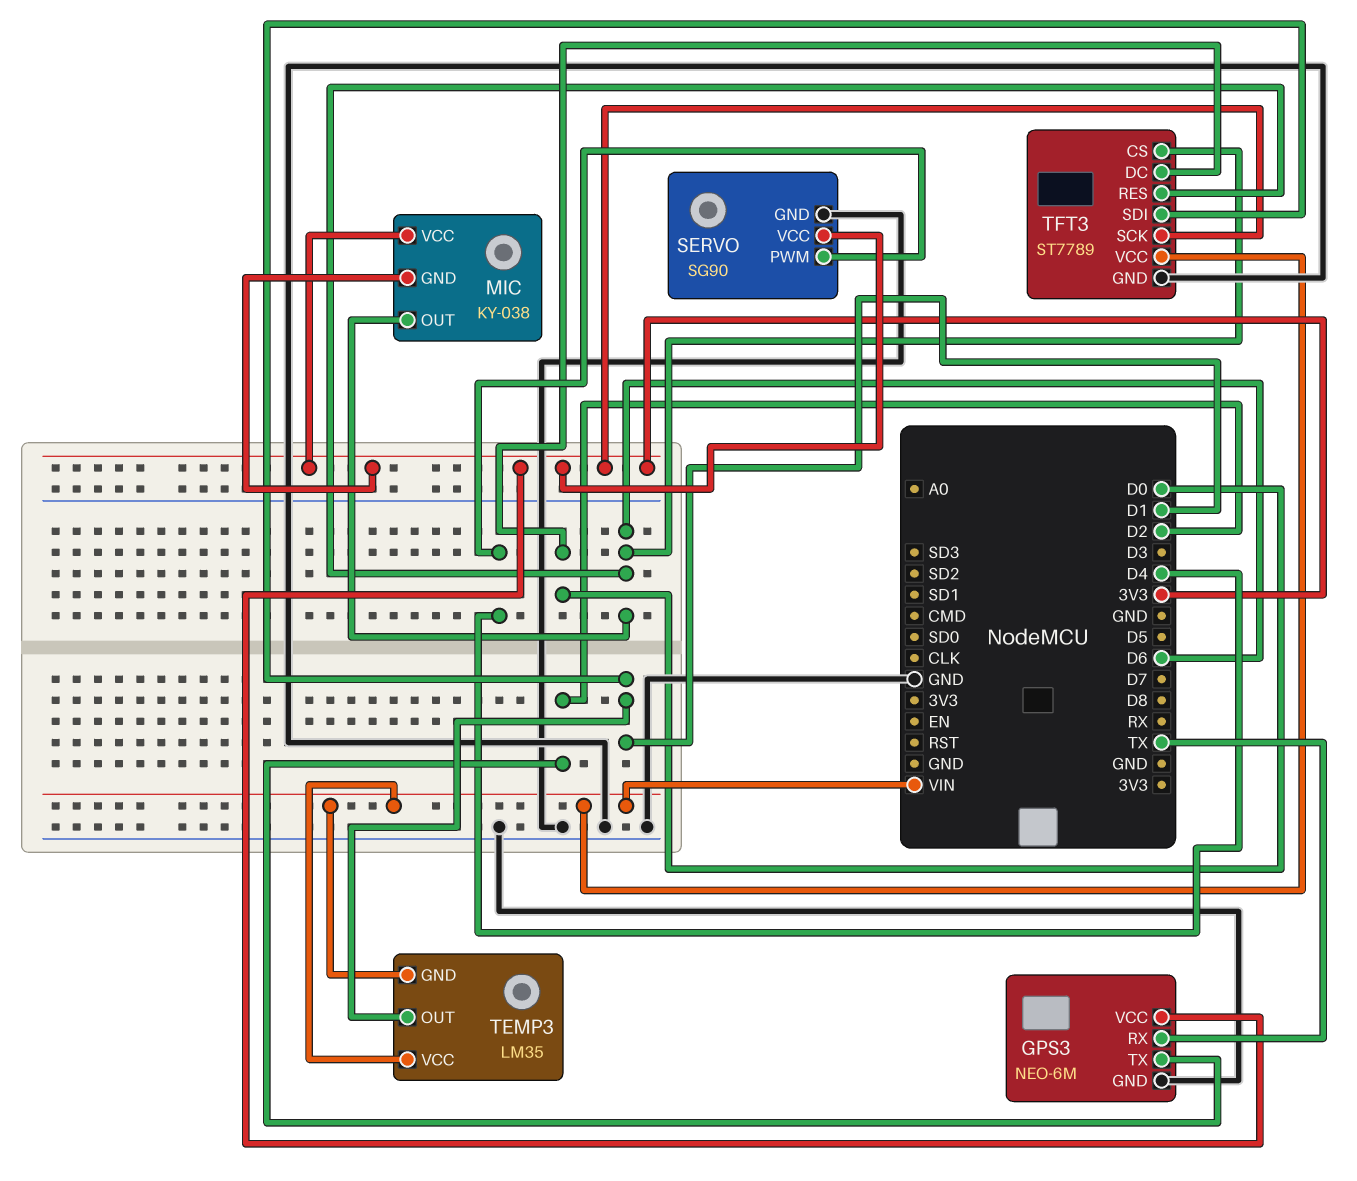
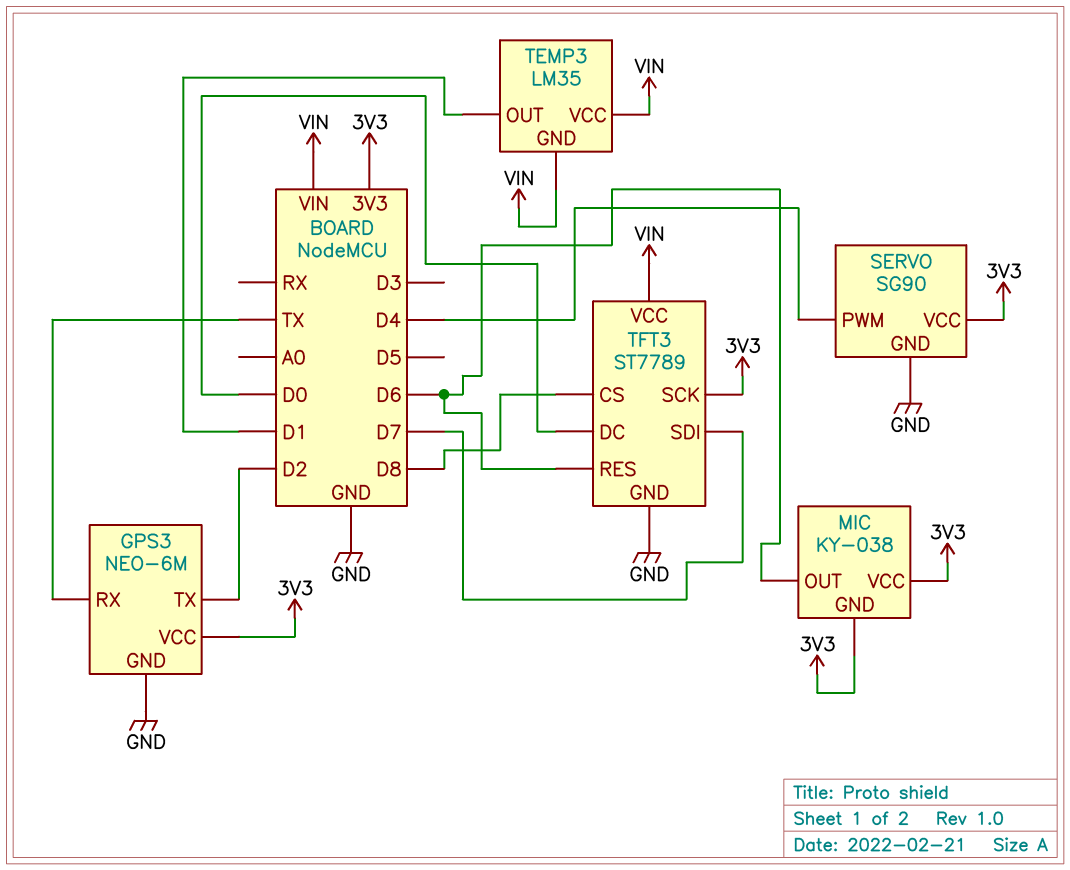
TFT3 pin CS: D6 -> D8
TFT3 pin SDI: D1 -> D7

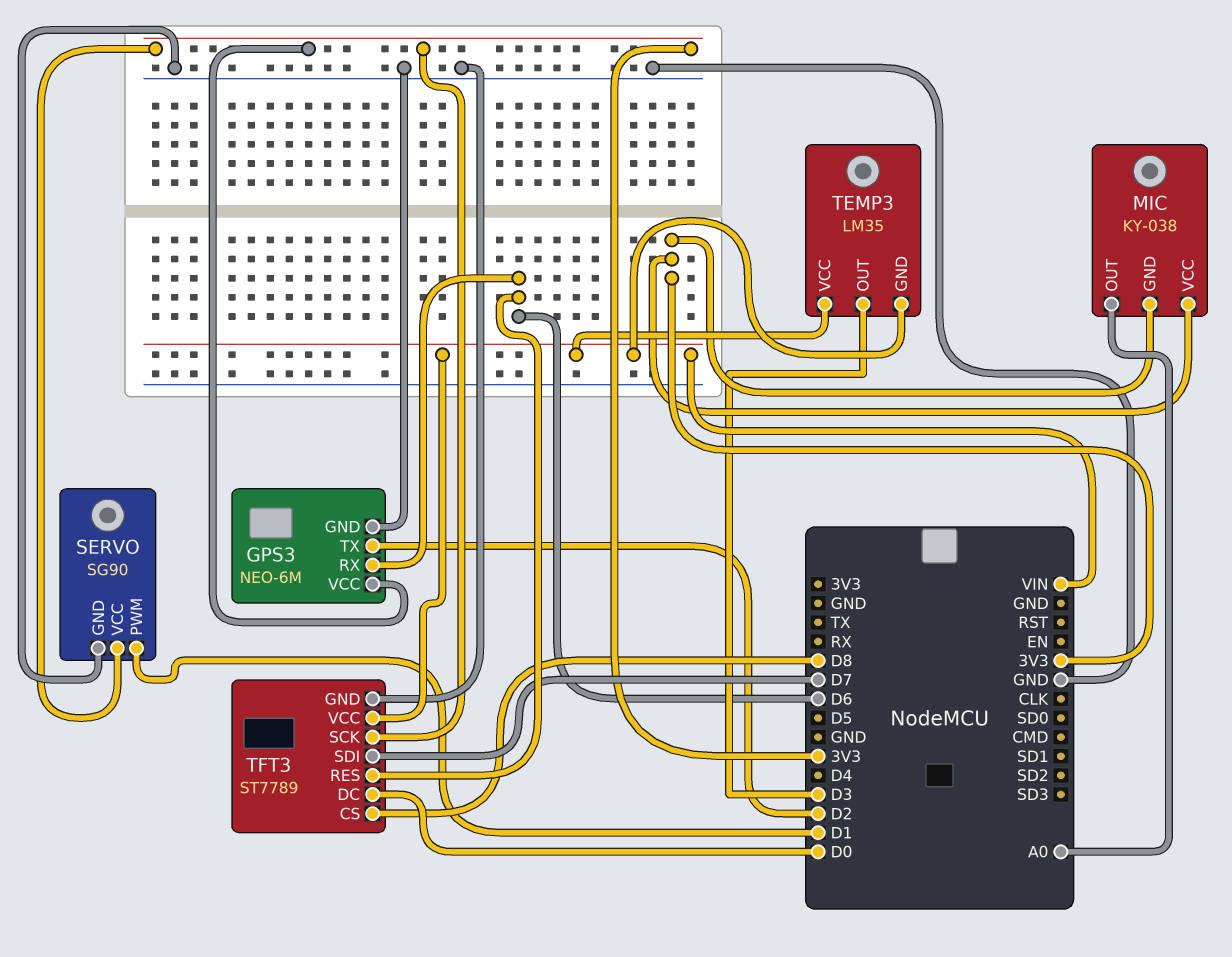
GPS3 pin RX: TX -> D6
MIC pin OUT: D6 -> A0
SERVO pin PWM: D4 -> D1
TEMP3 pin OUT: D1 -> D3

